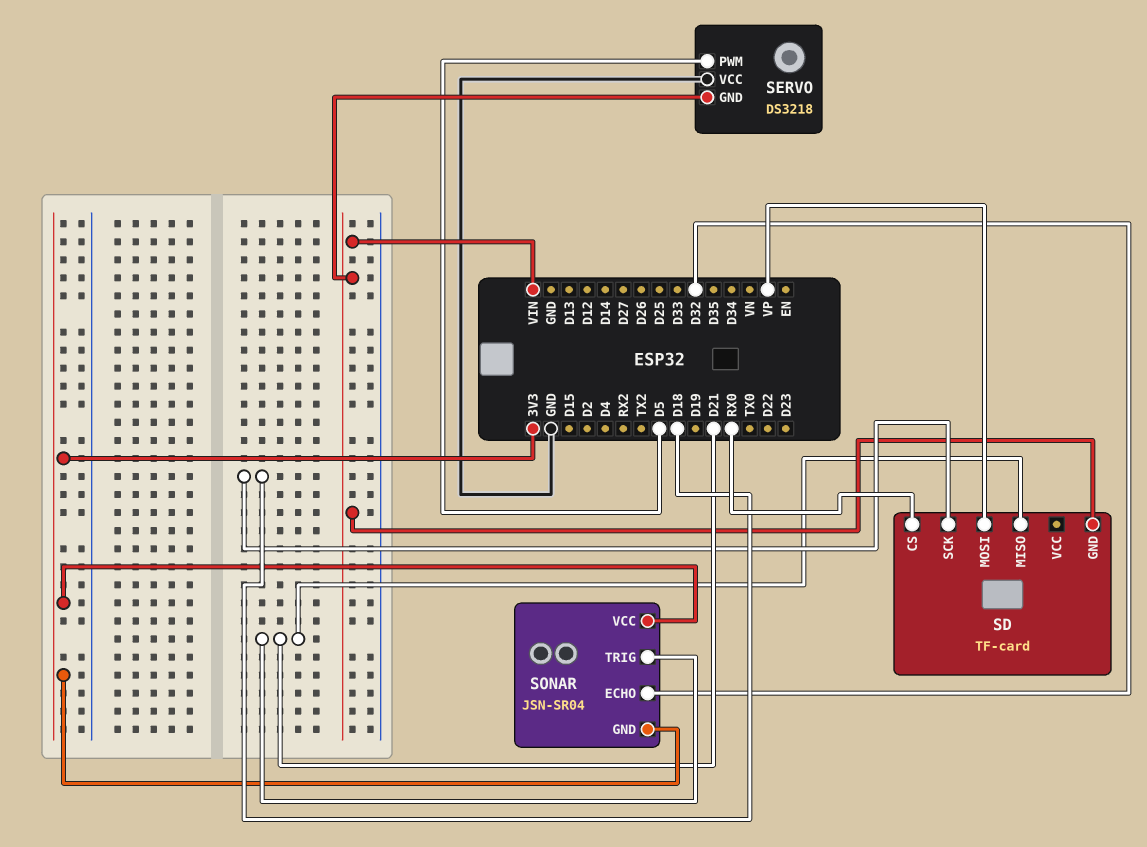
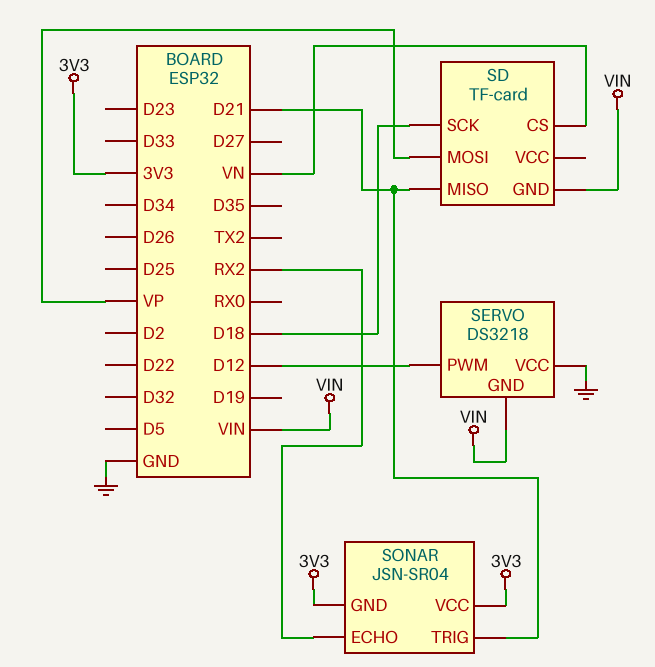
SD pin CS: RX0 -> VN
SERVO pin PWM: D5 -> D12
SONAR pin ECHO: D32 -> RX2

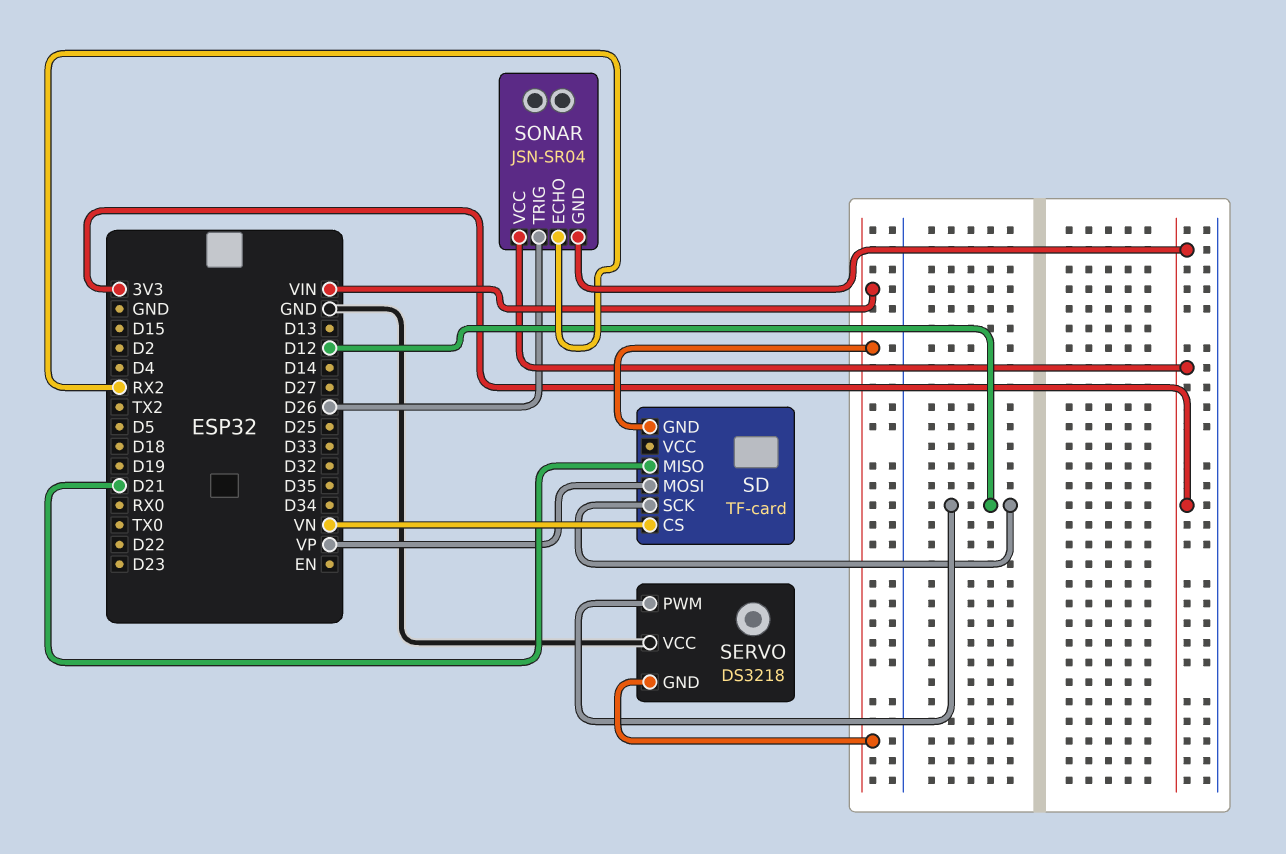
SD pin SCK: D18 -> D12
SONAR pin TRIG: D21 -> D26

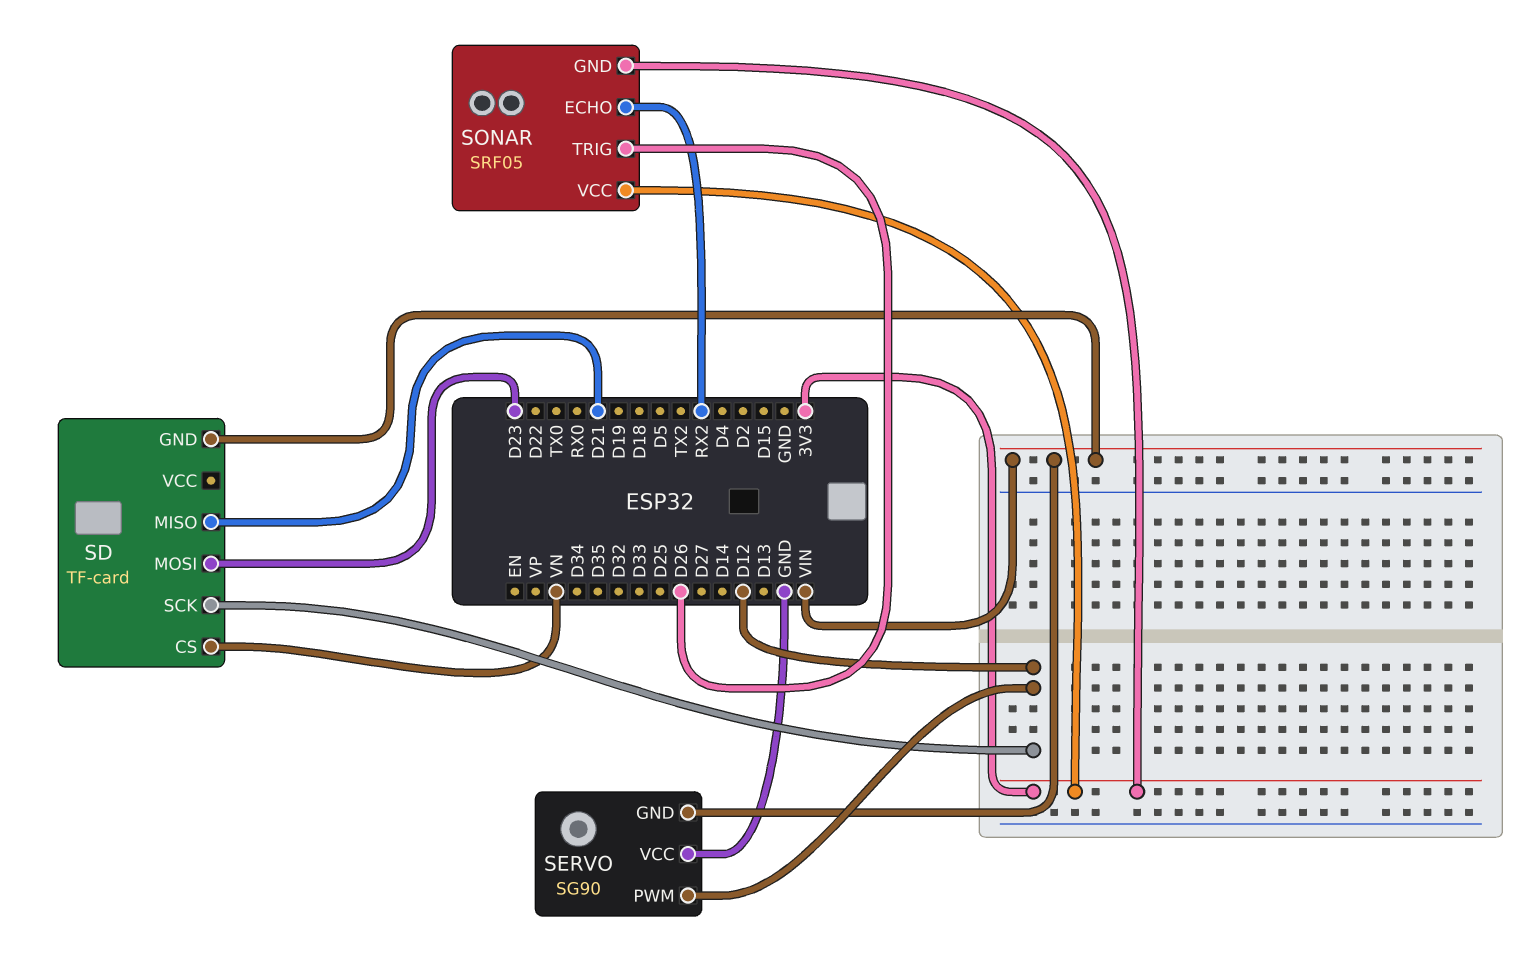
SD pin MOSI: VP -> D23
SERVO: DS3218 -> SG90
SONAR: JSN-SR04 -> SRF05

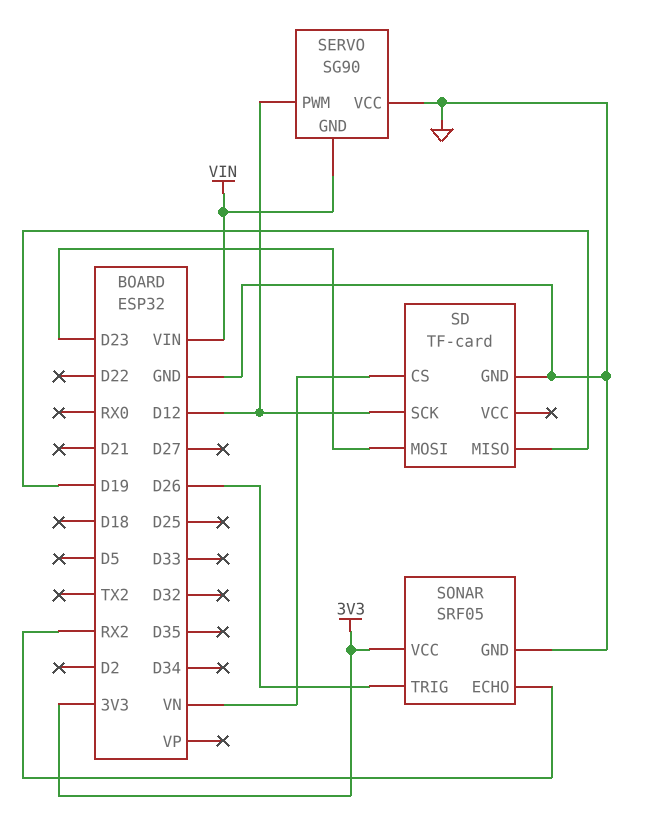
SD pin GND: VIN -> GND
SD pin MISO: D21 -> D19
SONAR pin GND: 3V3 -> GND

